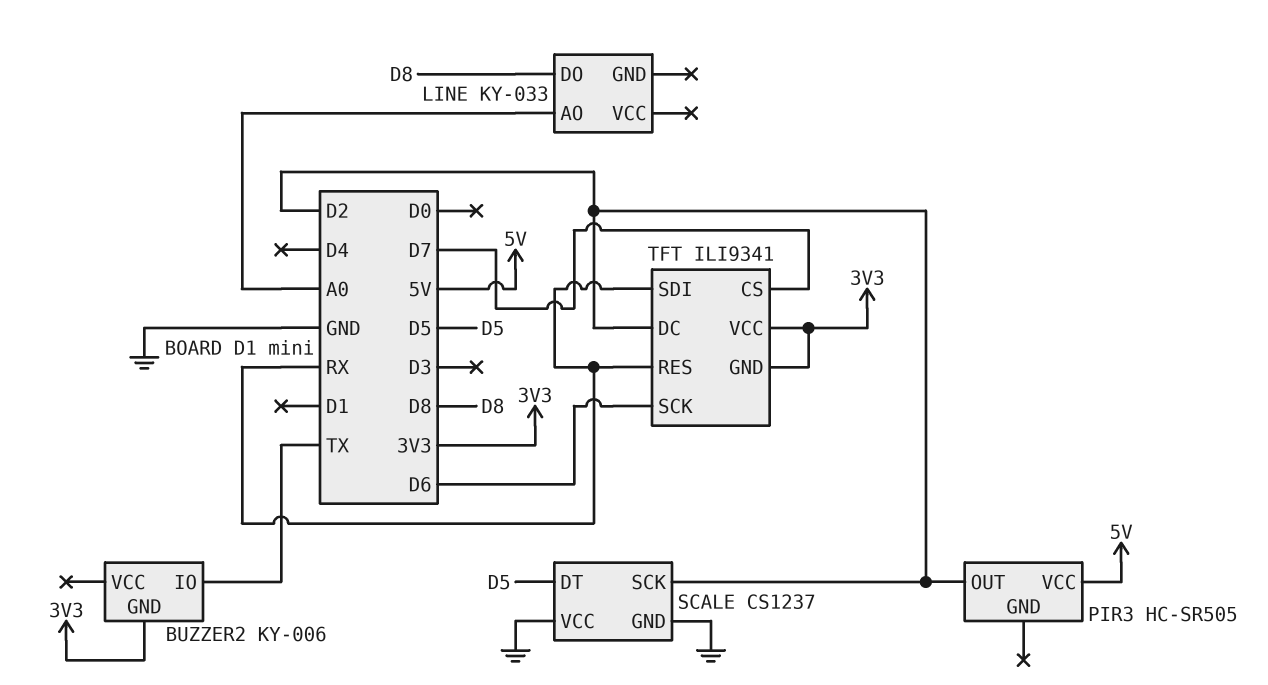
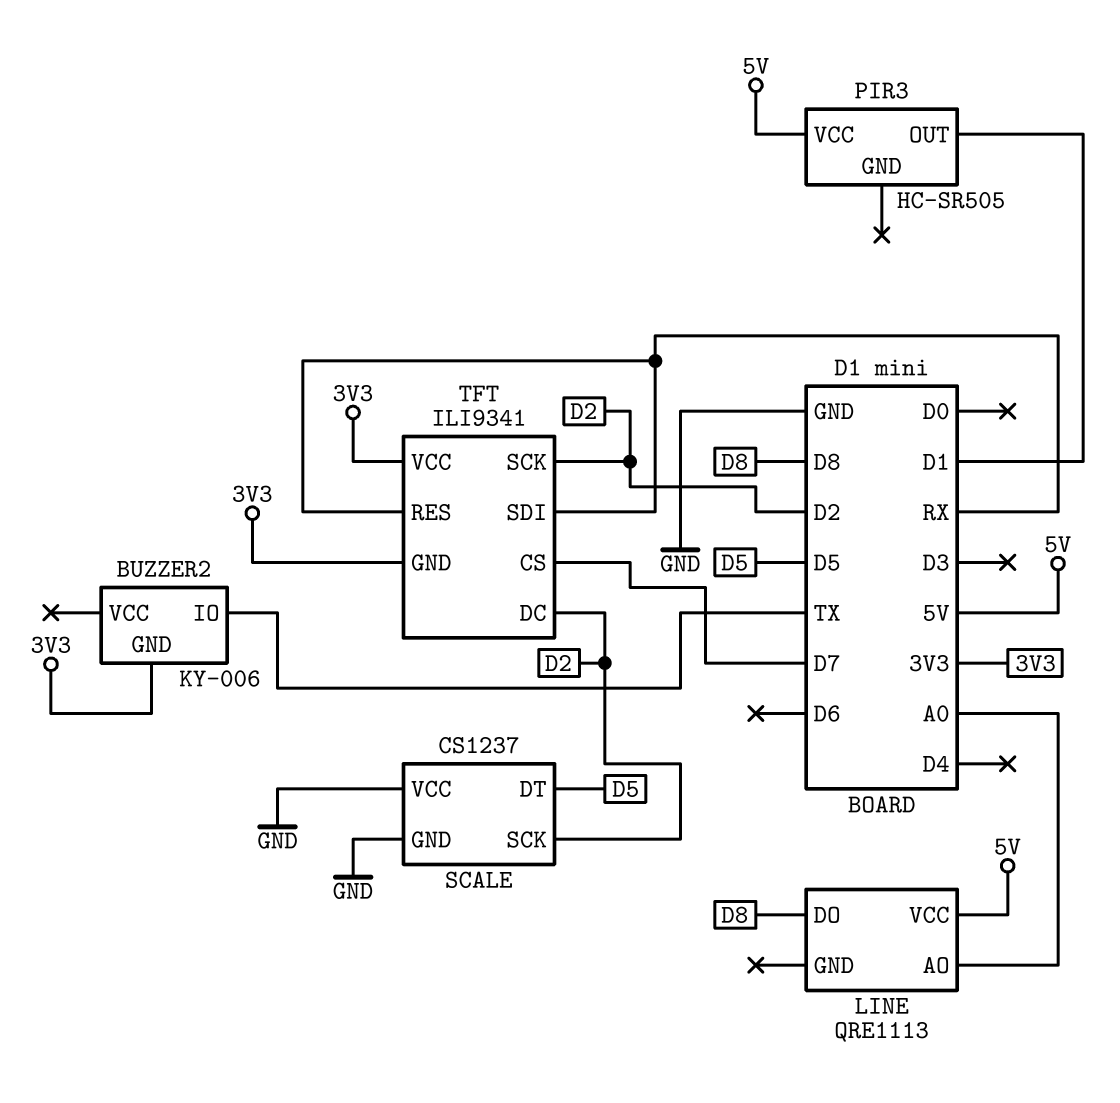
LINE: KY-033 -> QRE1113
LINE pin VCC: none -> 5V
PIR3 pin OUT: D2 -> D1
TFT pin SCK: D6 -> D2

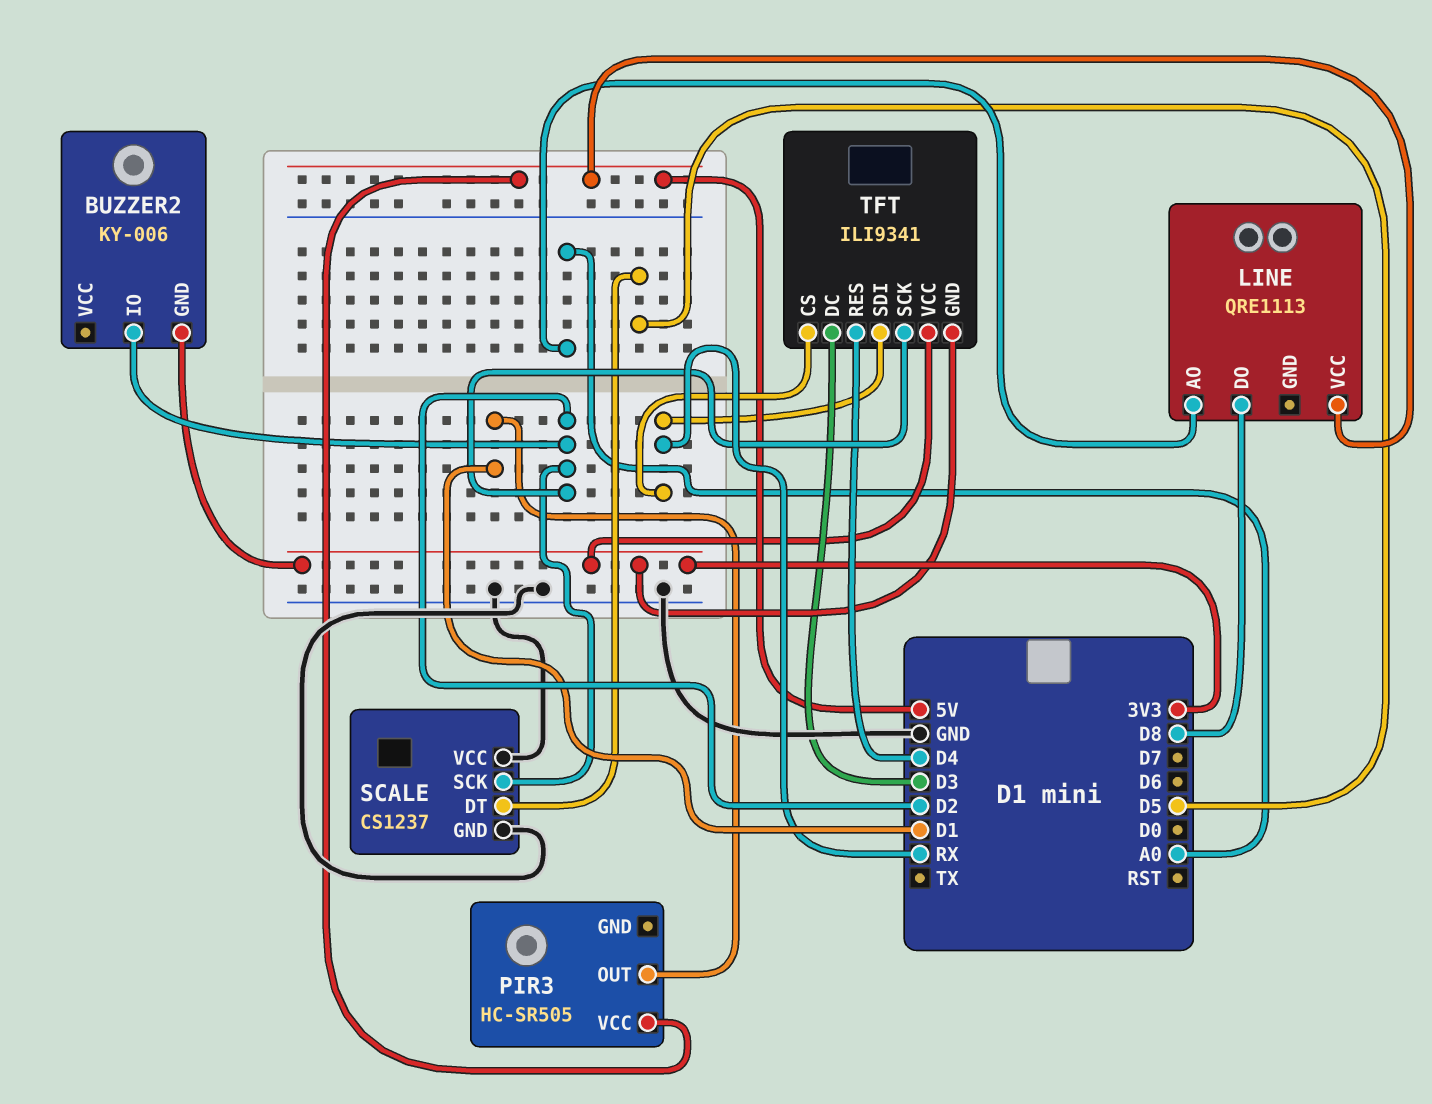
BUZZER2 pin IO: TX -> D2
TFT pin CS: D7 -> RX
TFT pin DC: D2 -> D3
TFT pin RES: RX -> D4

